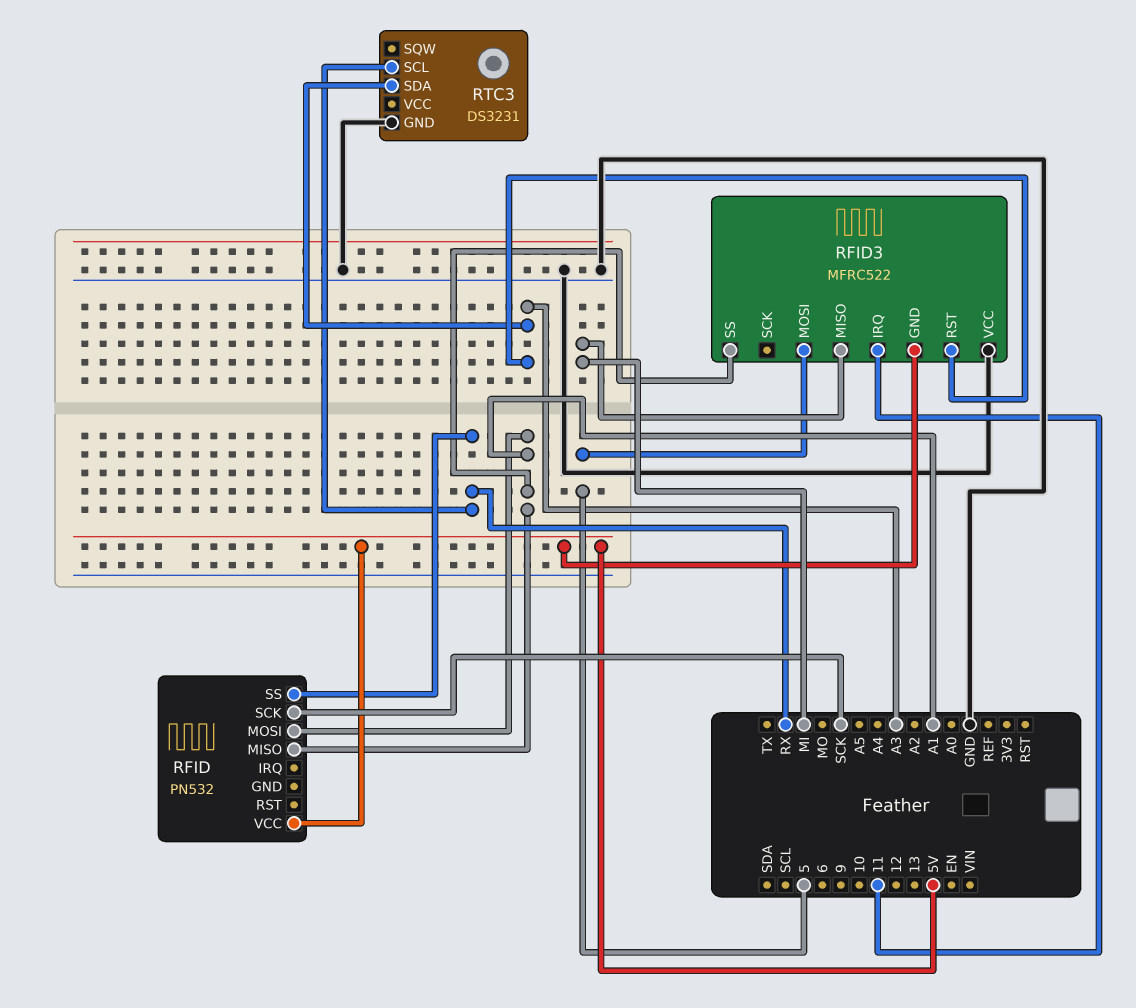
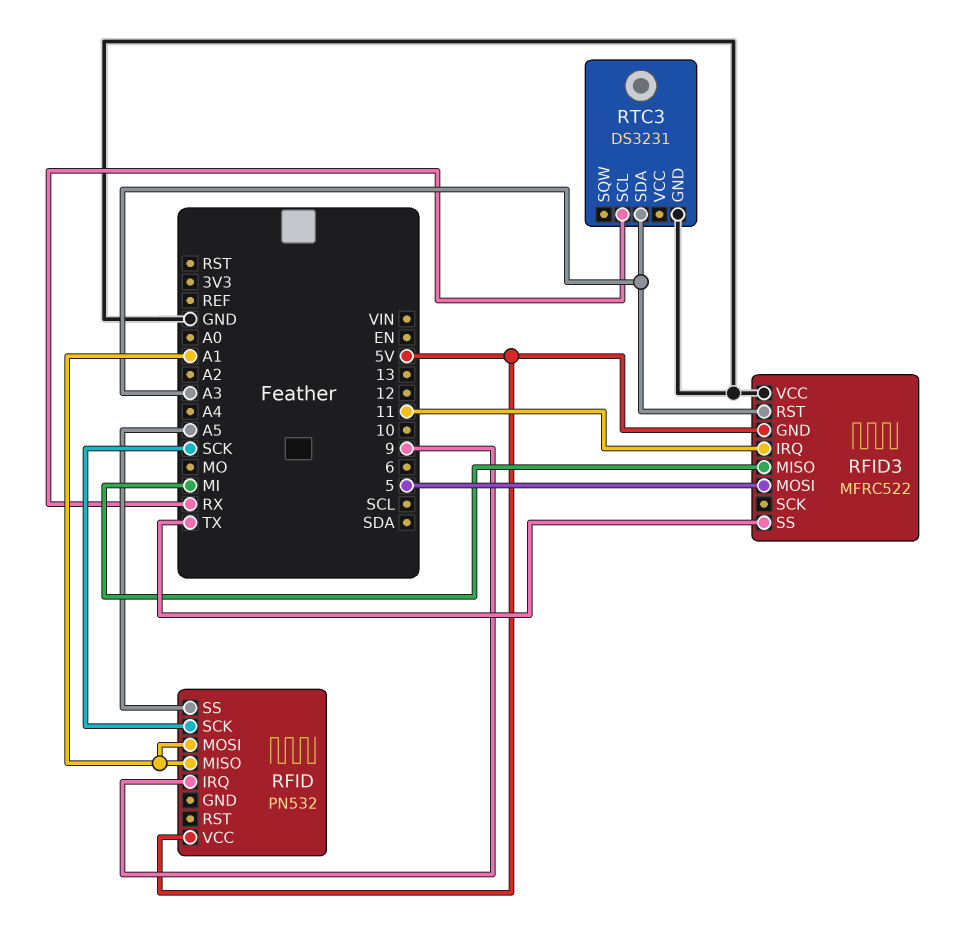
RFID pin IRQ: none -> 9
RFID pin SS: RX -> A5
RFID3 pin SS: A1 -> TX

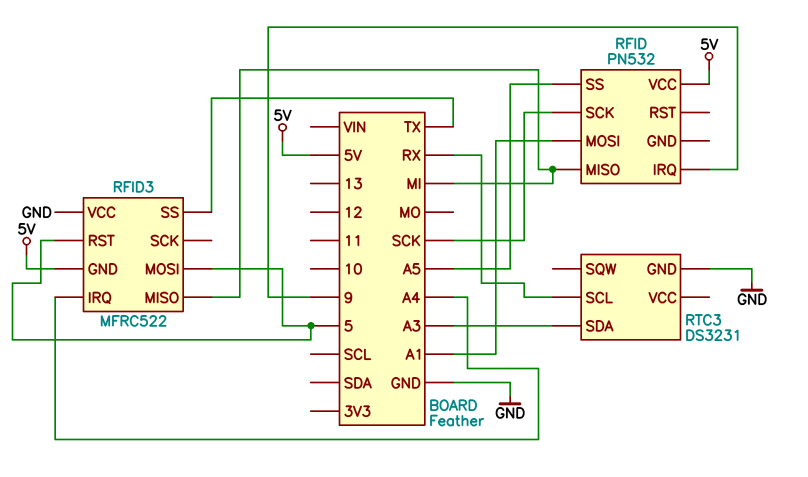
RFID pin MISO: A1 -> MI
RFID3 pin IRQ: 11 -> A4
RFID3 pin RST: A3 -> 5

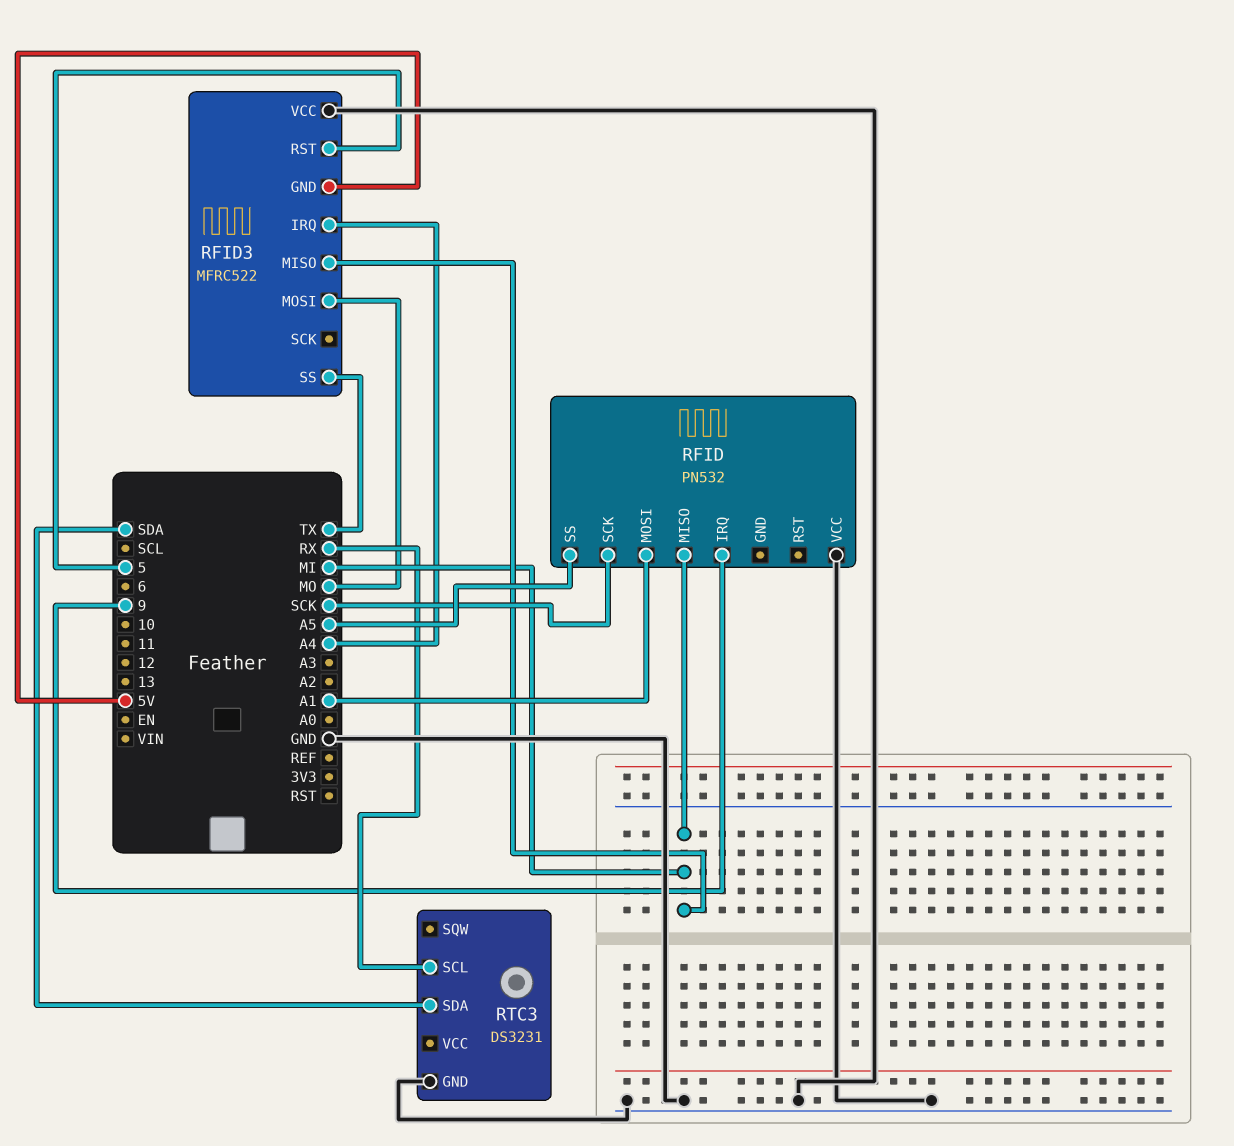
RFID pin VCC: 5V -> GND
RFID3 pin MOSI: 5 -> MO
RTC3 pin SDA: A3 -> SDA

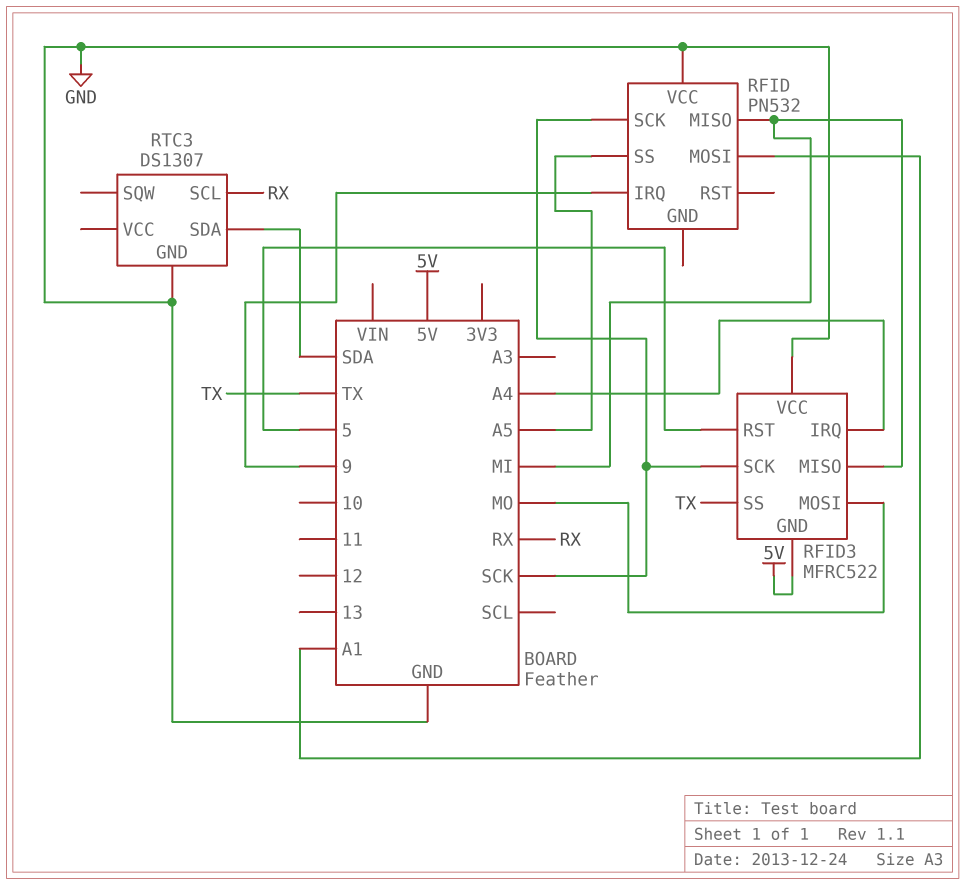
RFID3 pin SCK: none -> SCK
RTC3: DS3231 -> DS1307

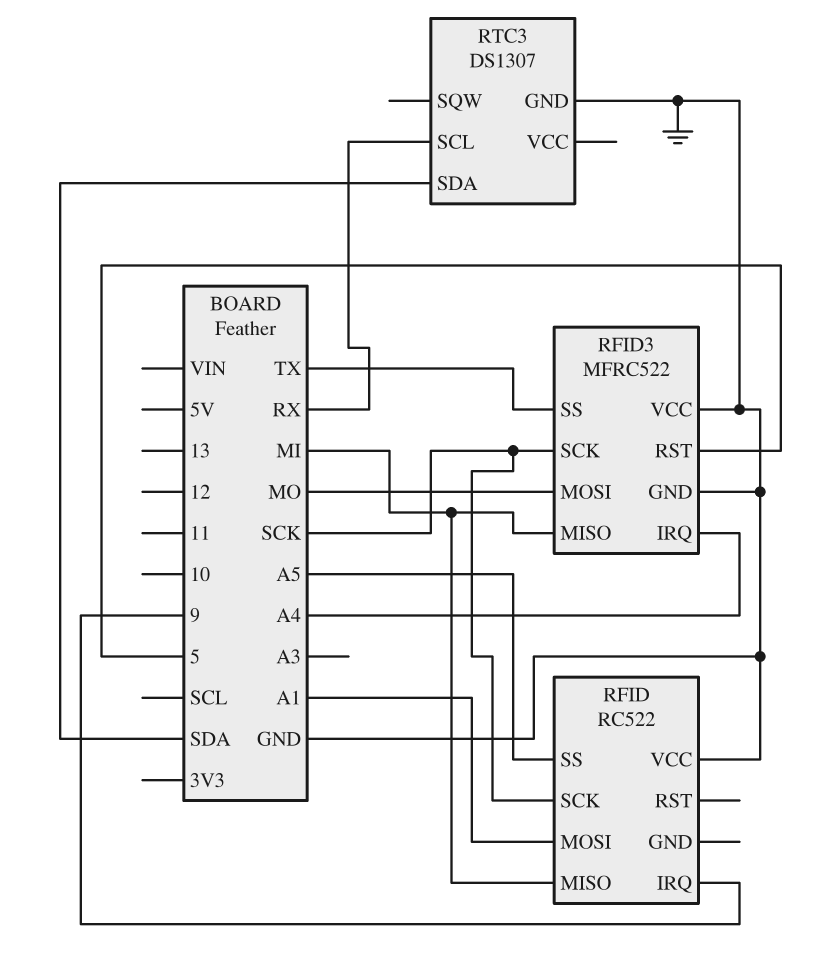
RFID: PN532 -> RC522
RFID3 pin GND: 5V -> GND

